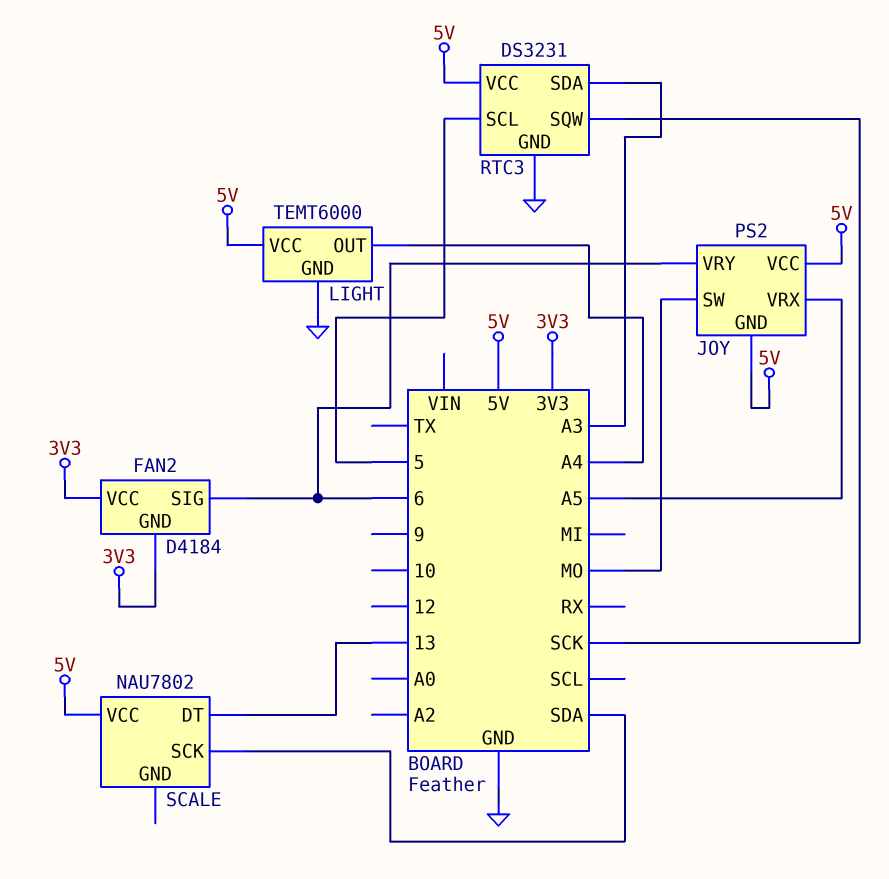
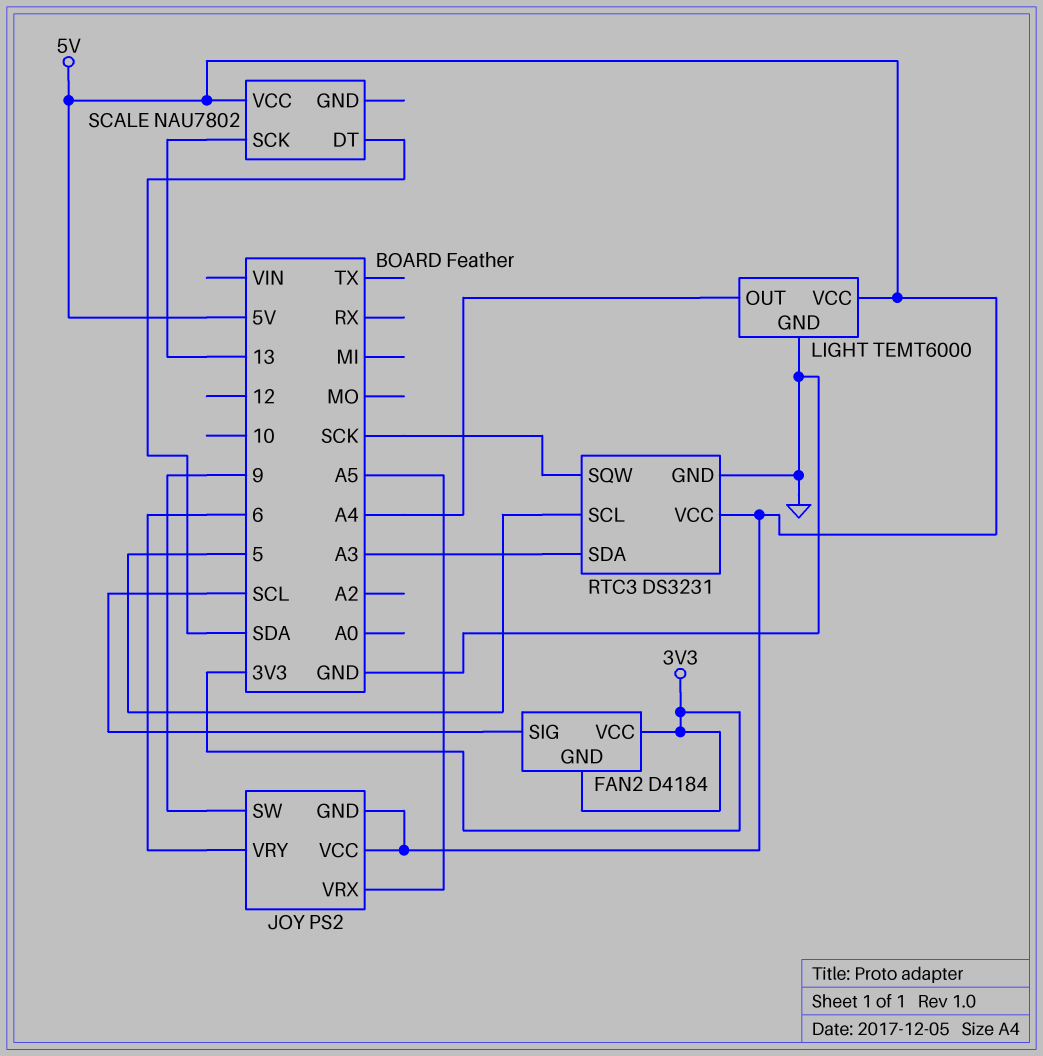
FAN2 pin SIG: 6 -> SCL
JOY pin SW: MO -> 9
SCALE pin DT: 13 -> SDA
SCALE pin SCK: SDA -> 13

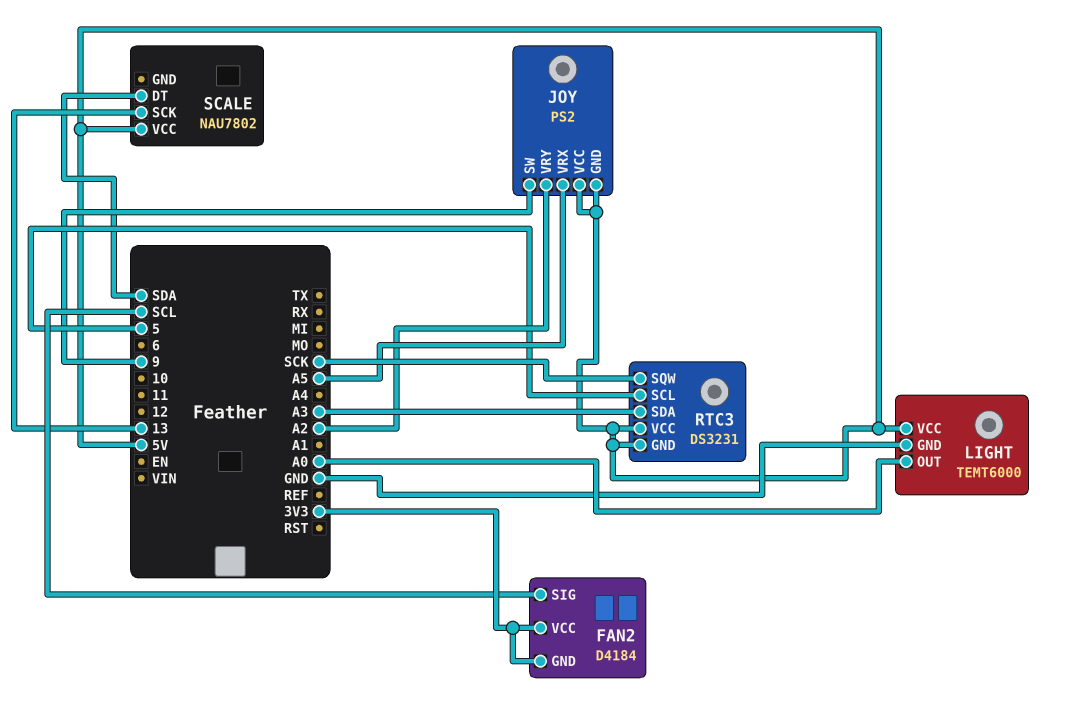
JOY pin VRY: 6 -> A2
LIGHT pin OUT: A4 -> A0
RTC3 pin GND: GND -> 5V

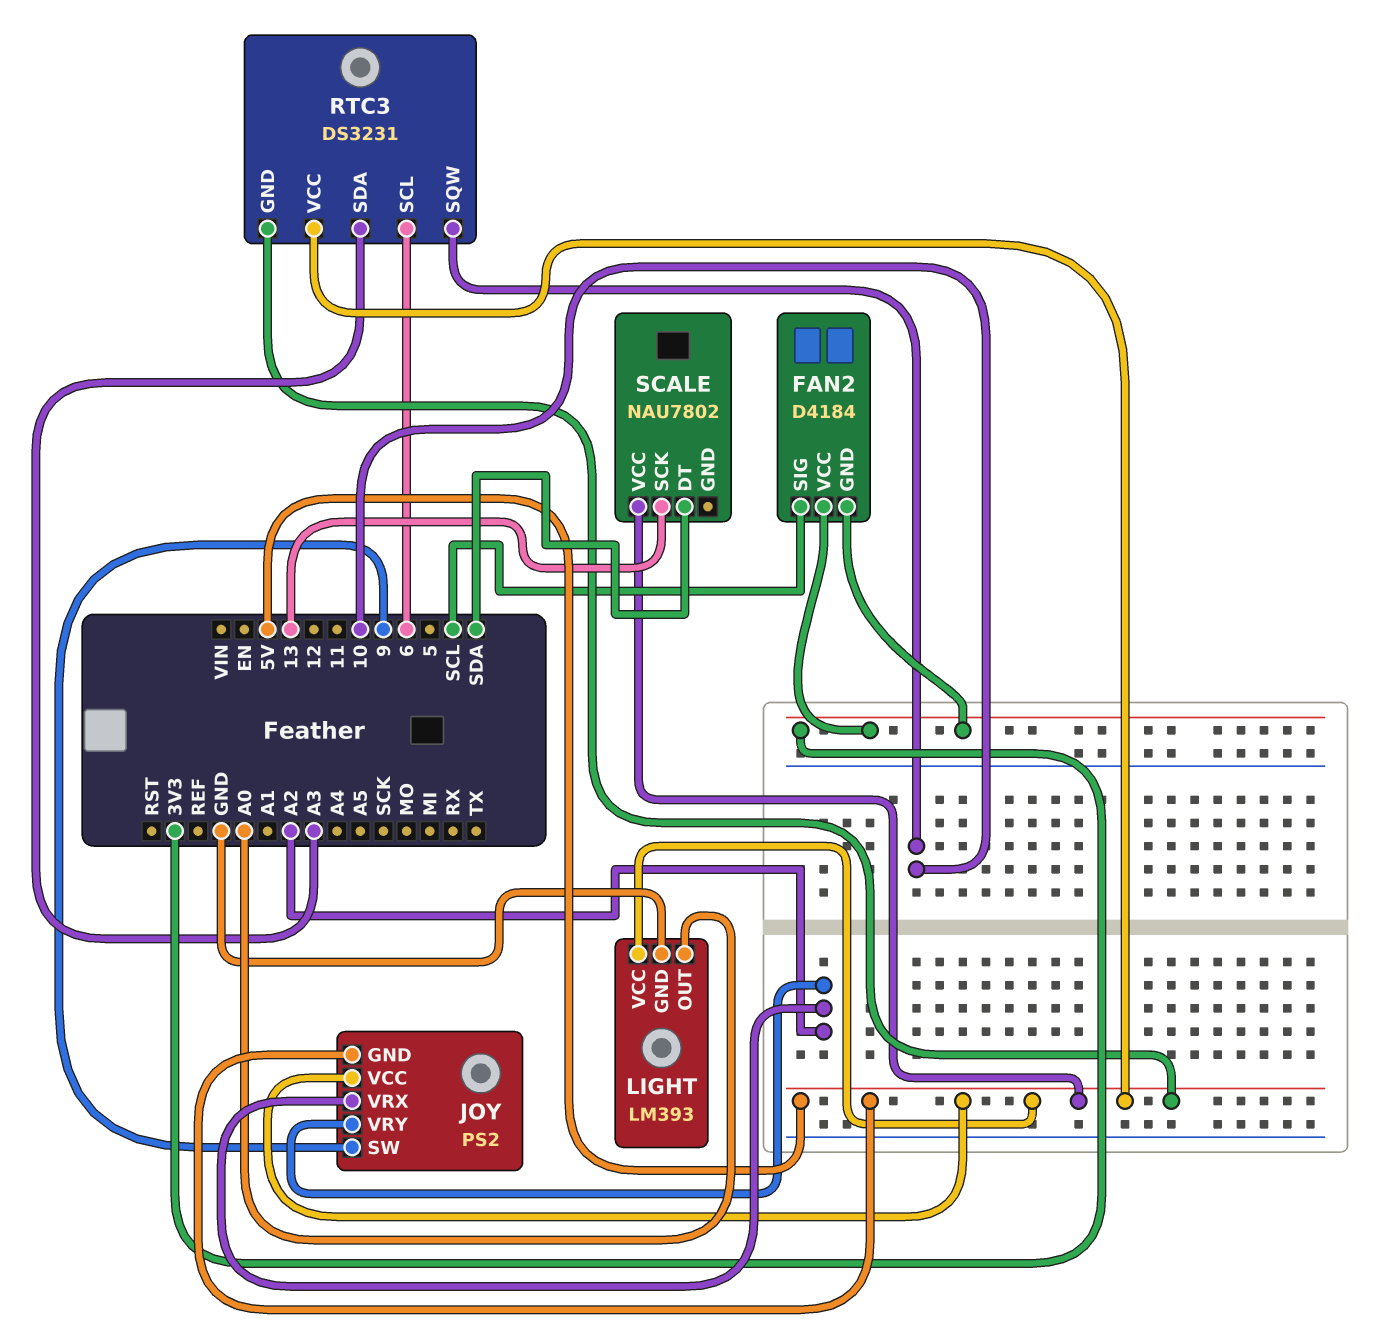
JOY pin VRX: A5 -> A2
LIGHT: TEMT6000 -> LM393
RTC3 pin SCL: 5 -> 6
RTC3 pin SQW: SCK -> 10

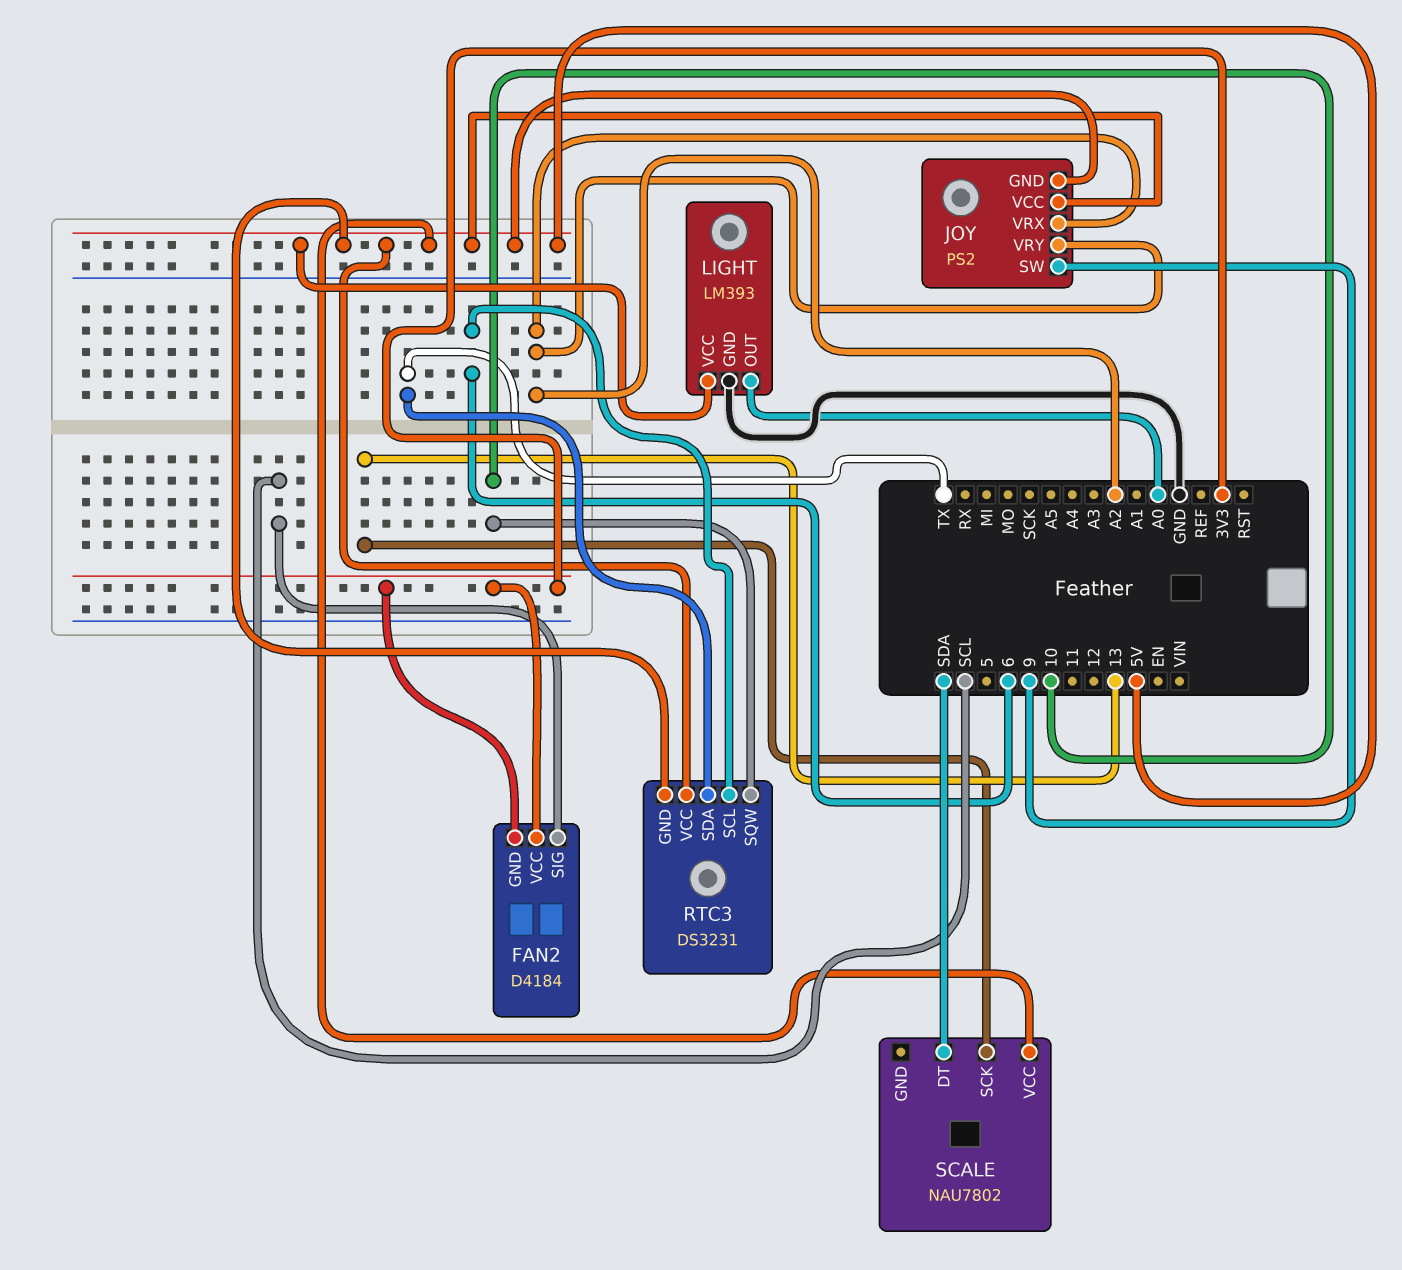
RTC3 pin SDA: A3 -> TX

